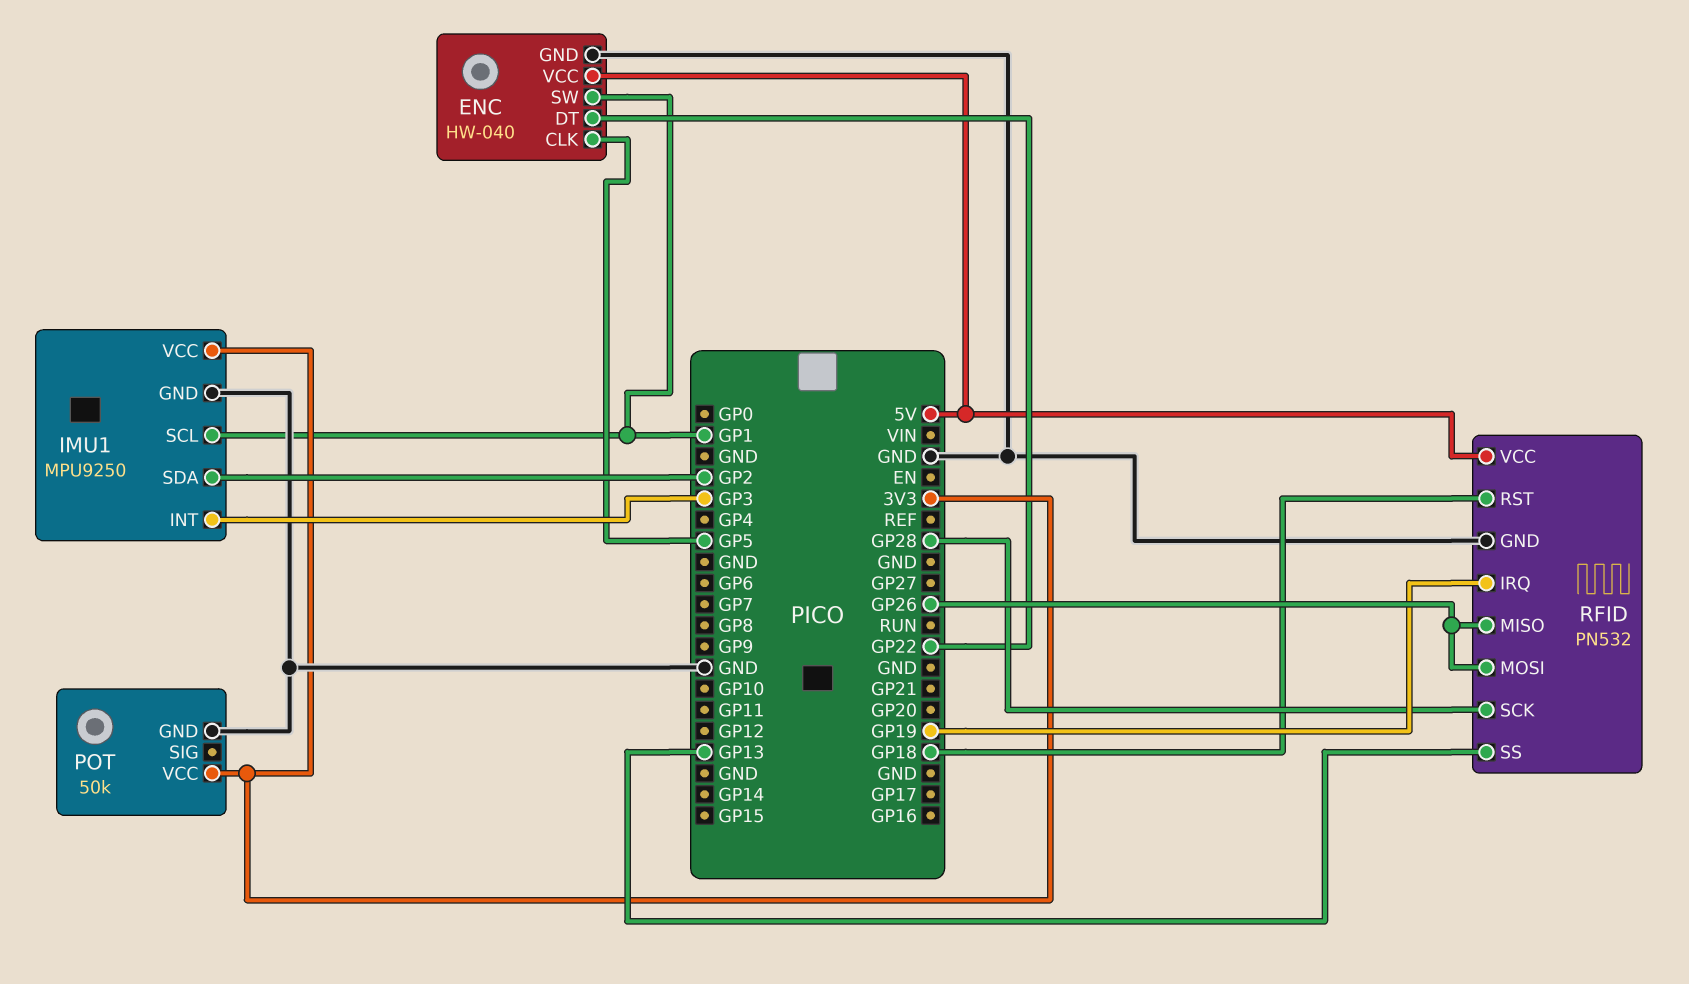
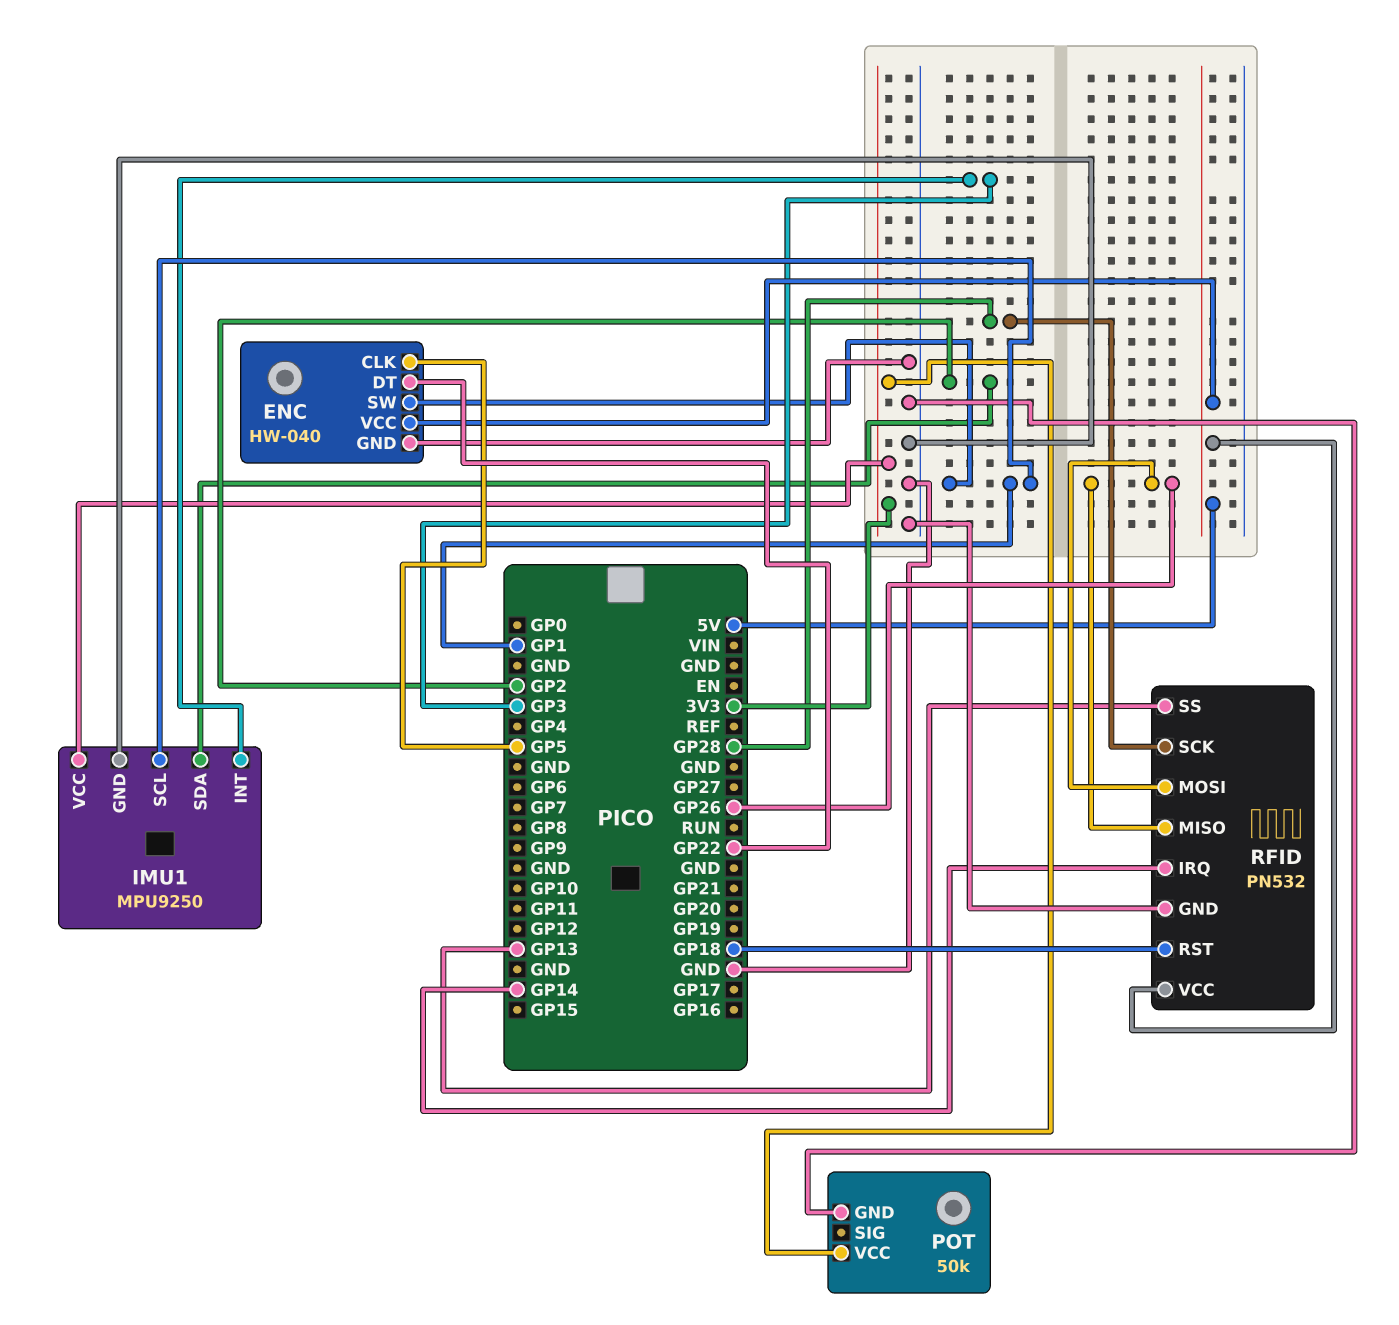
RFID pin IRQ: GP19 -> GP14

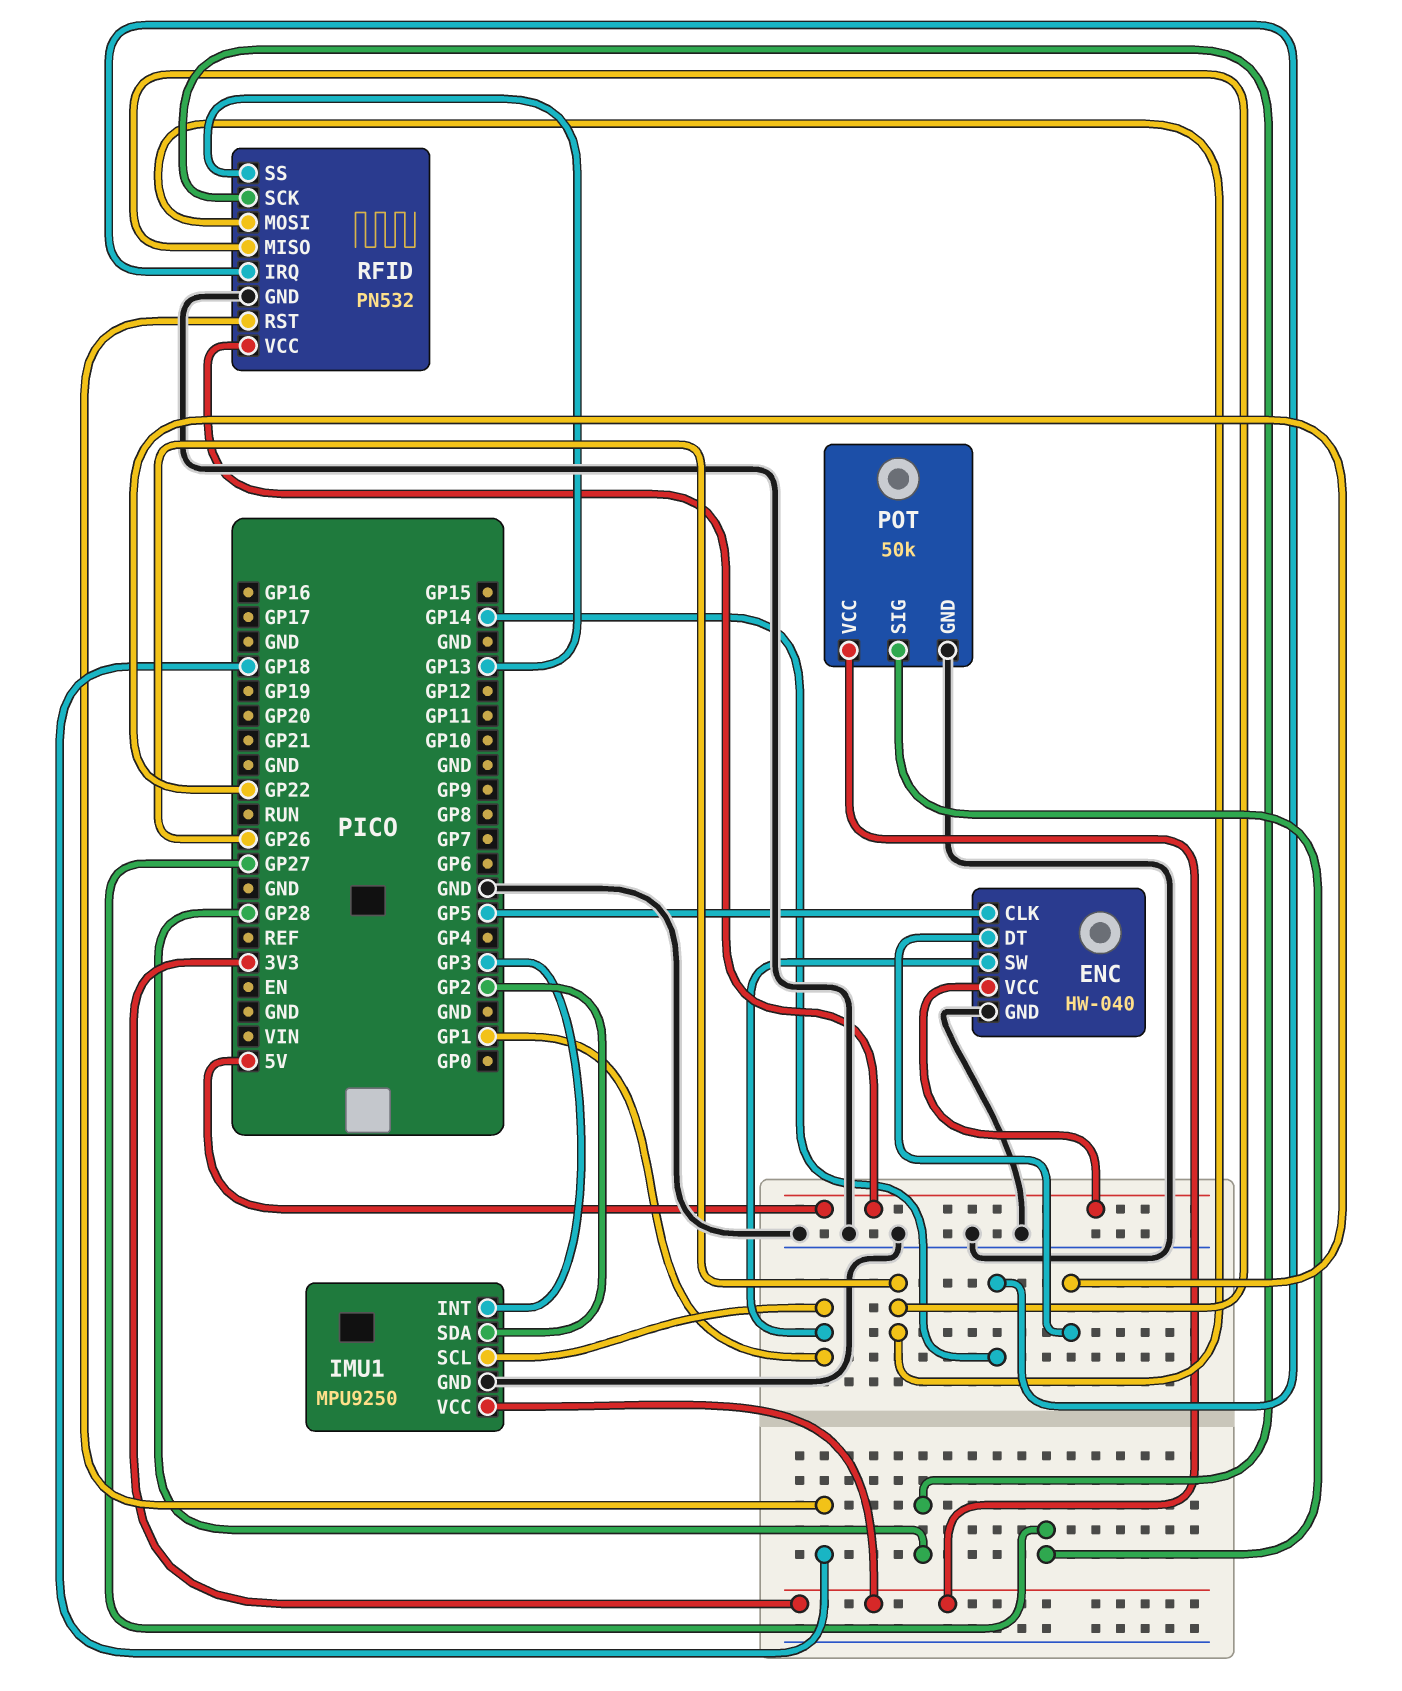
POT pin SIG: none -> GP27

